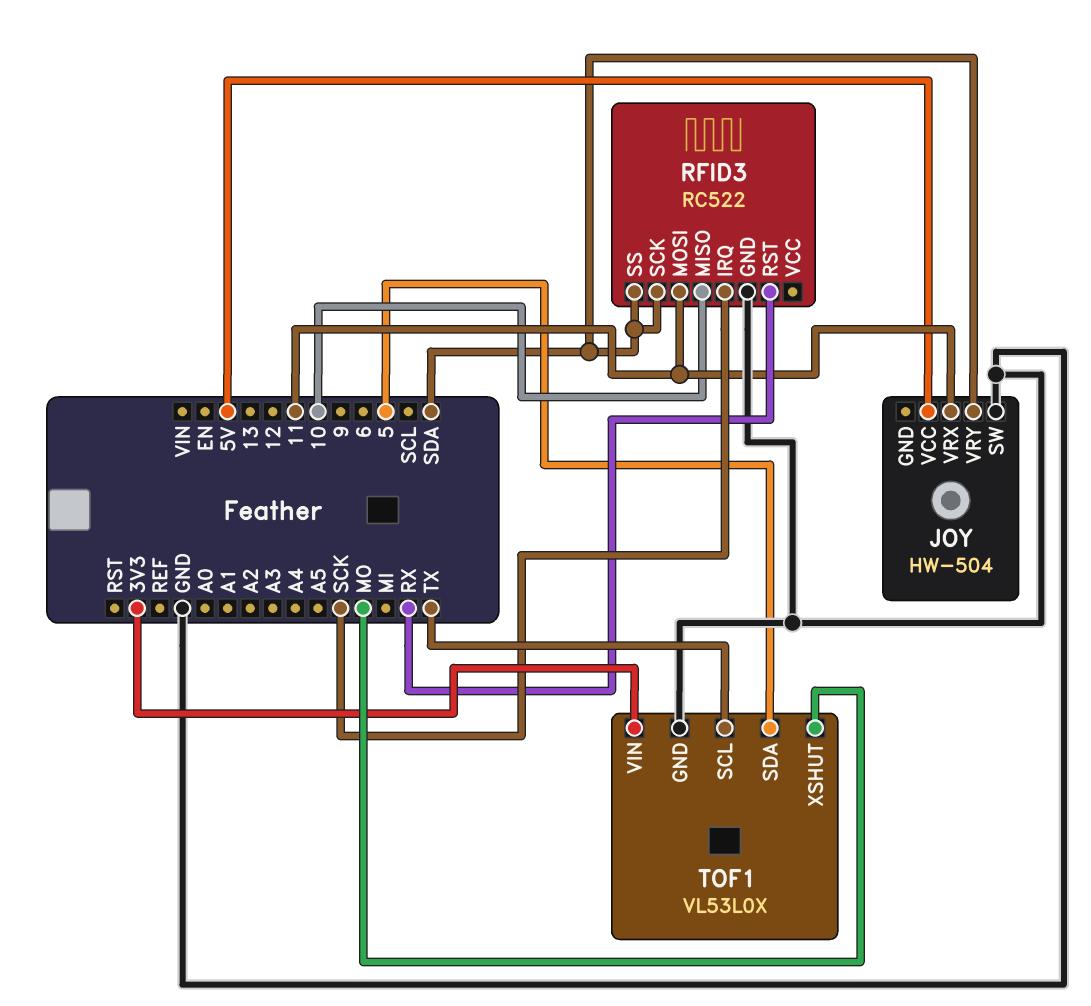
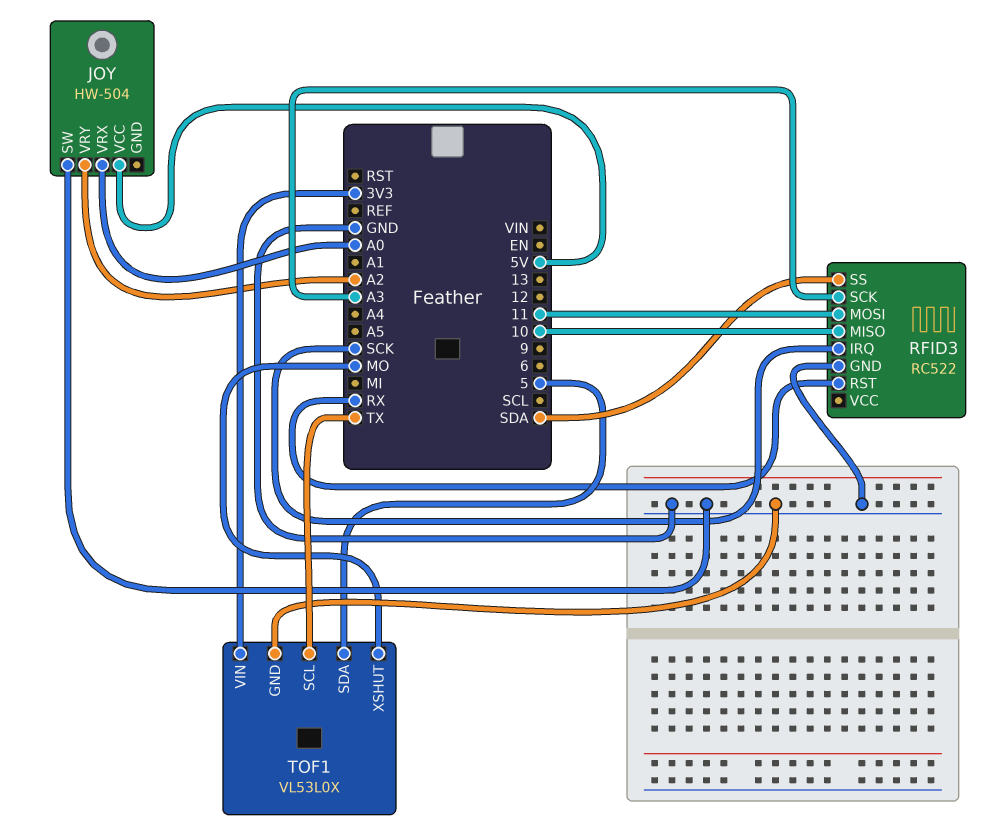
JOY pin VRX: 11 -> A0
JOY pin VRY: SDA -> A2
RFID3 pin SCK: SDA -> A3

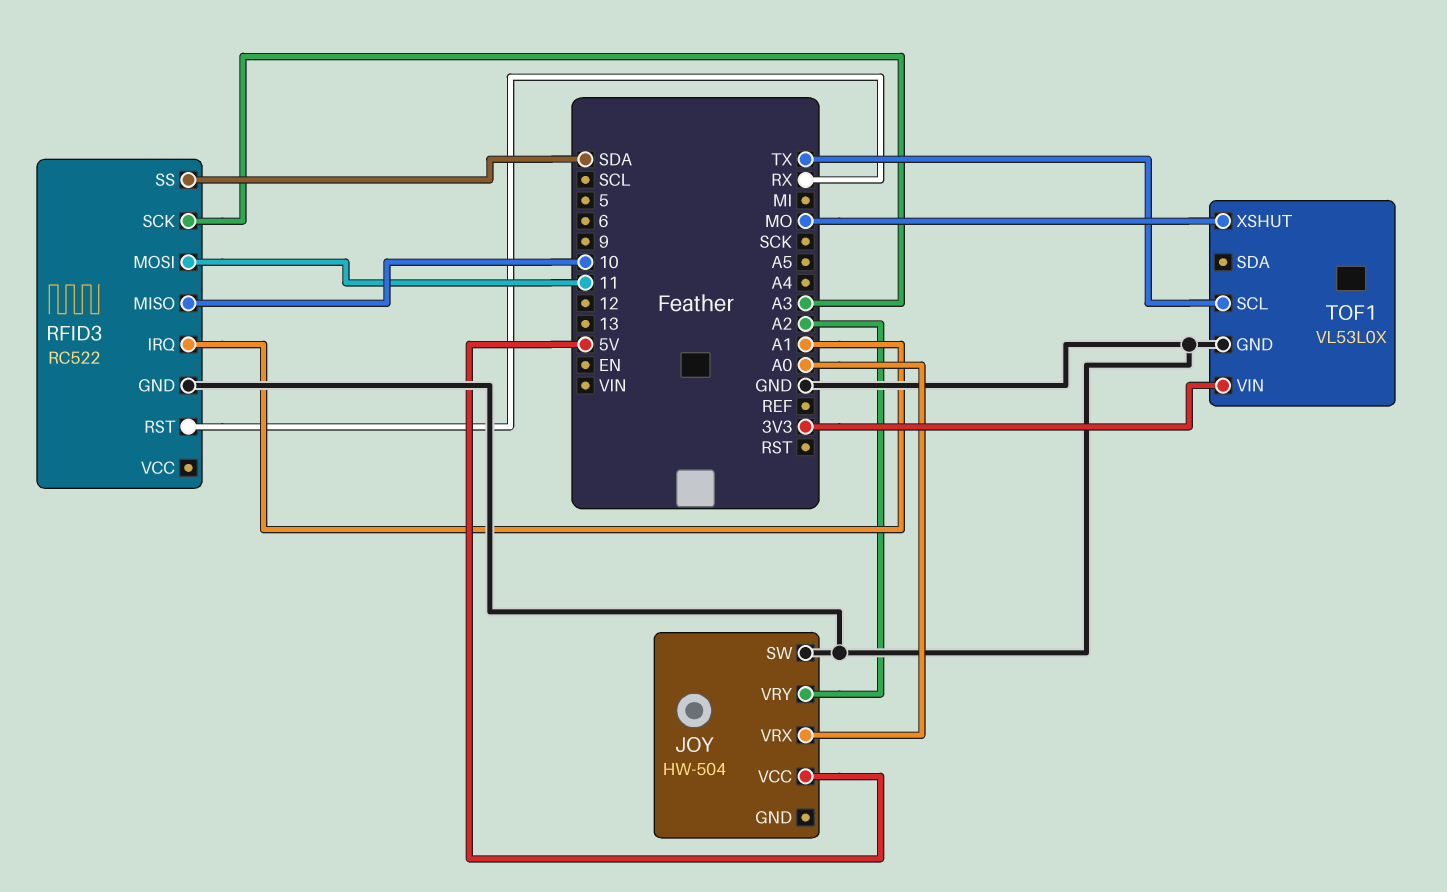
RFID3 pin IRQ: SCK -> A1
TOF1 pin SDA: 5 -> none

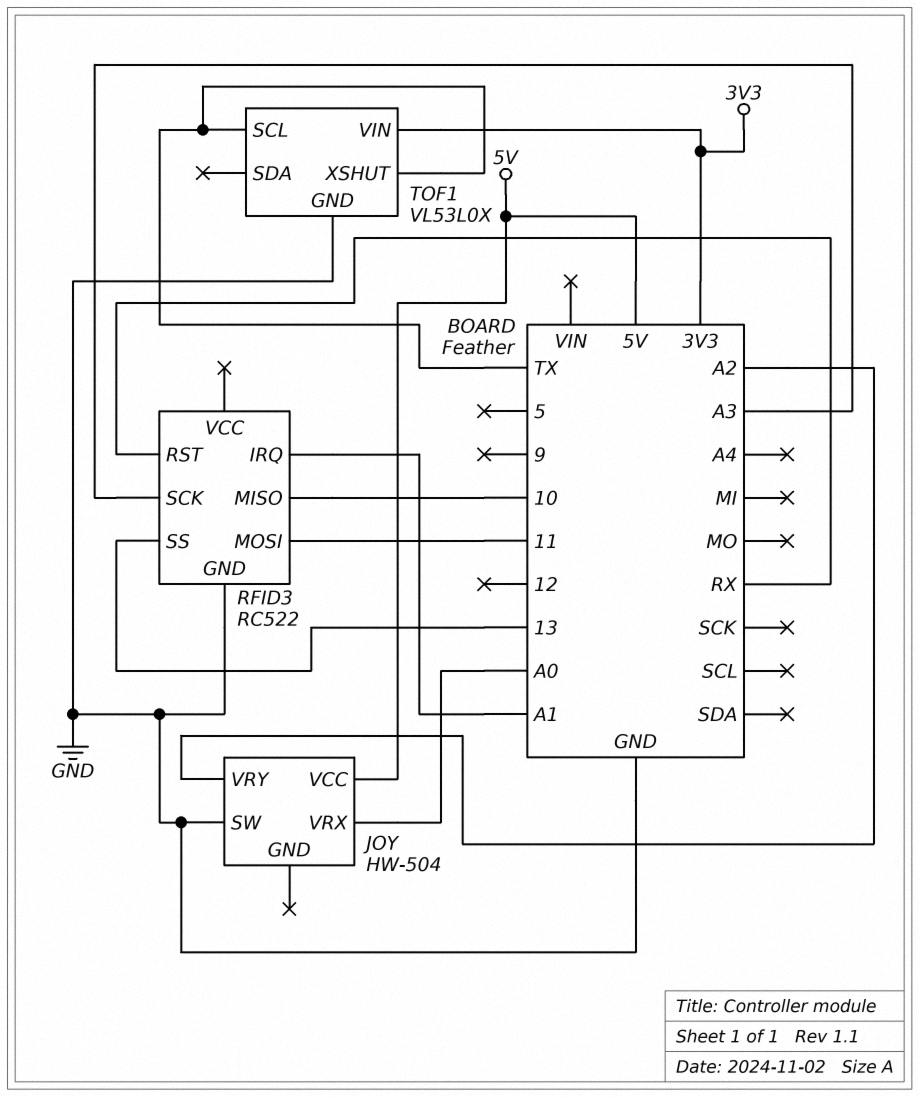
RFID3 pin SS: SDA -> 13
TOF1 pin XSHUT: MO -> TX

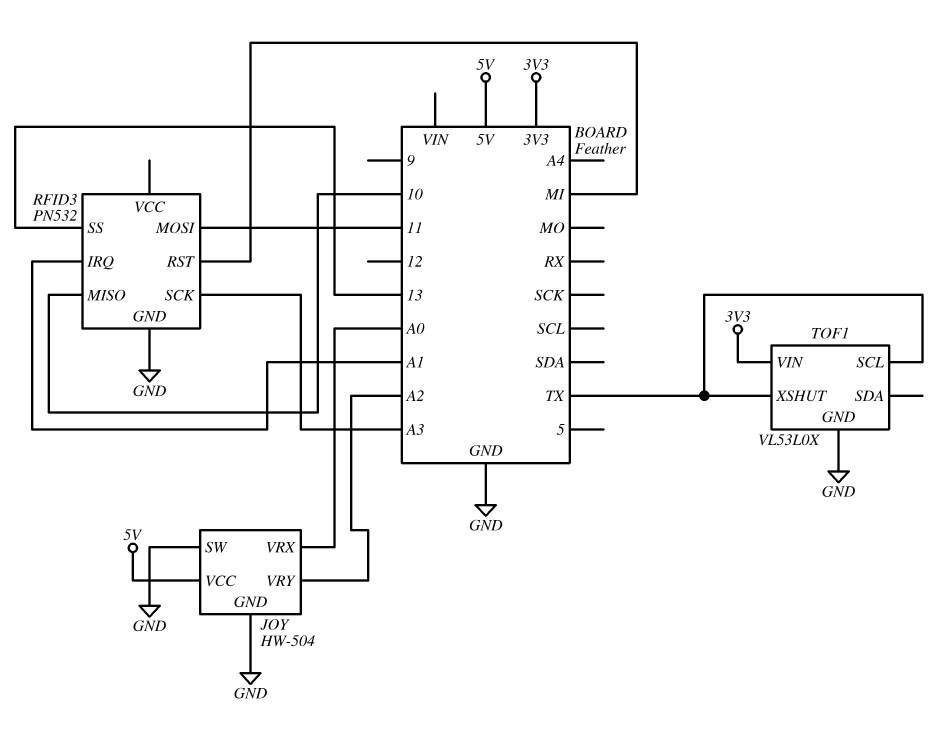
JOY pin GND: none -> GND
RFID3: RC522 -> PN532
RFID3 pin RST: RX -> MI

